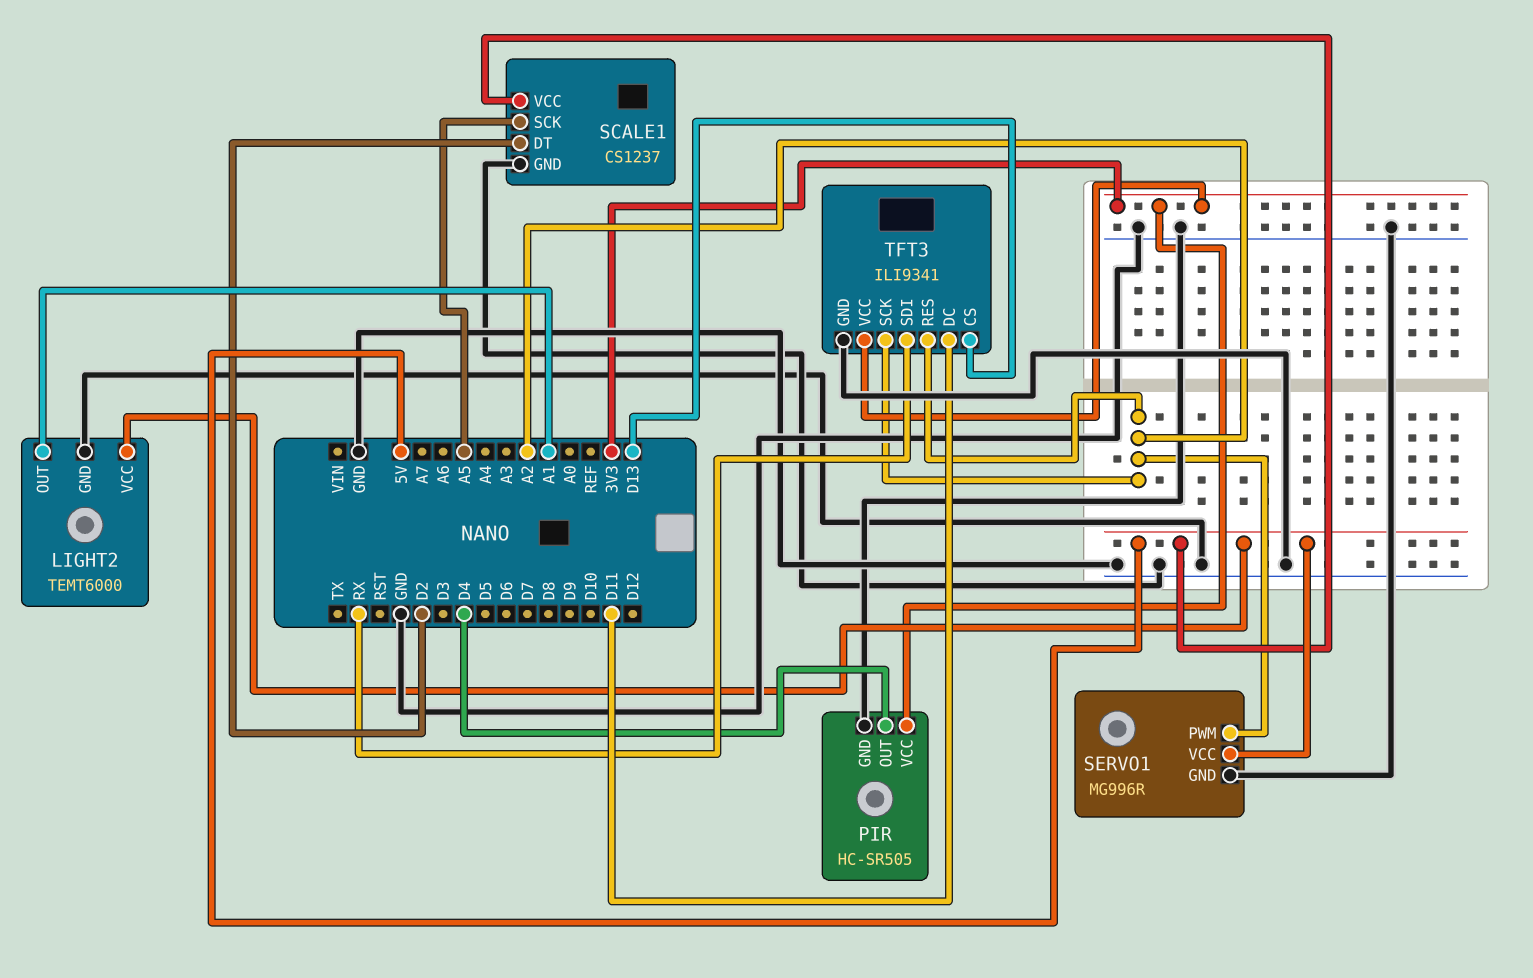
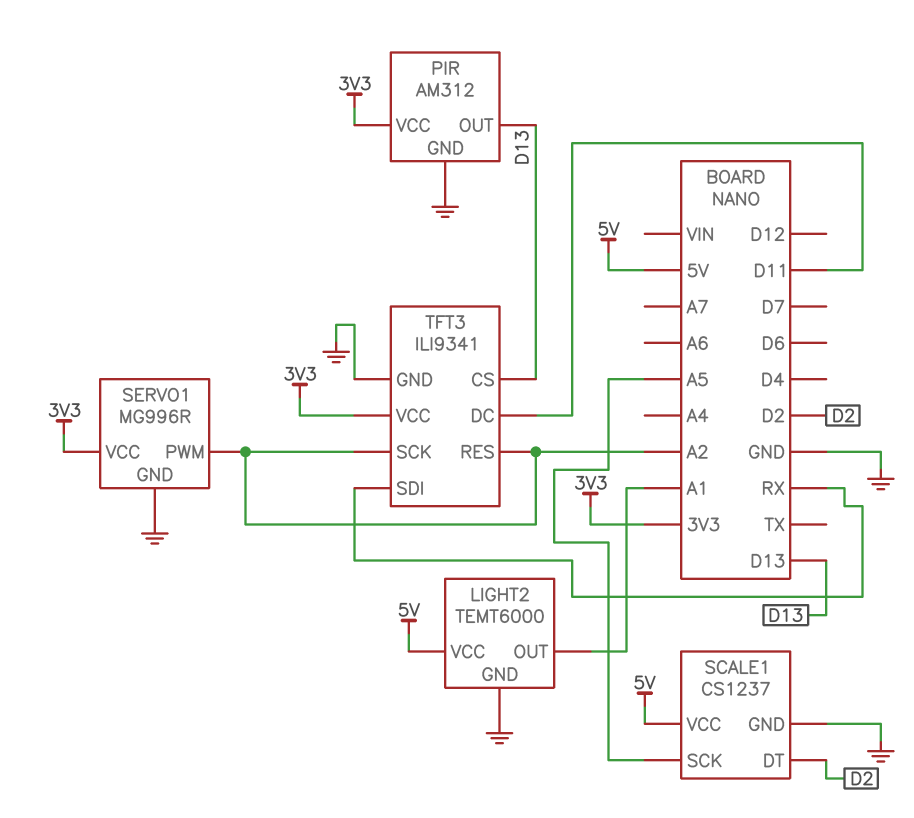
PIR: HC-SR505 -> AM312
PIR pin OUT: D4 -> D13
SERVO1 pin VCC: 5V -> 3V3

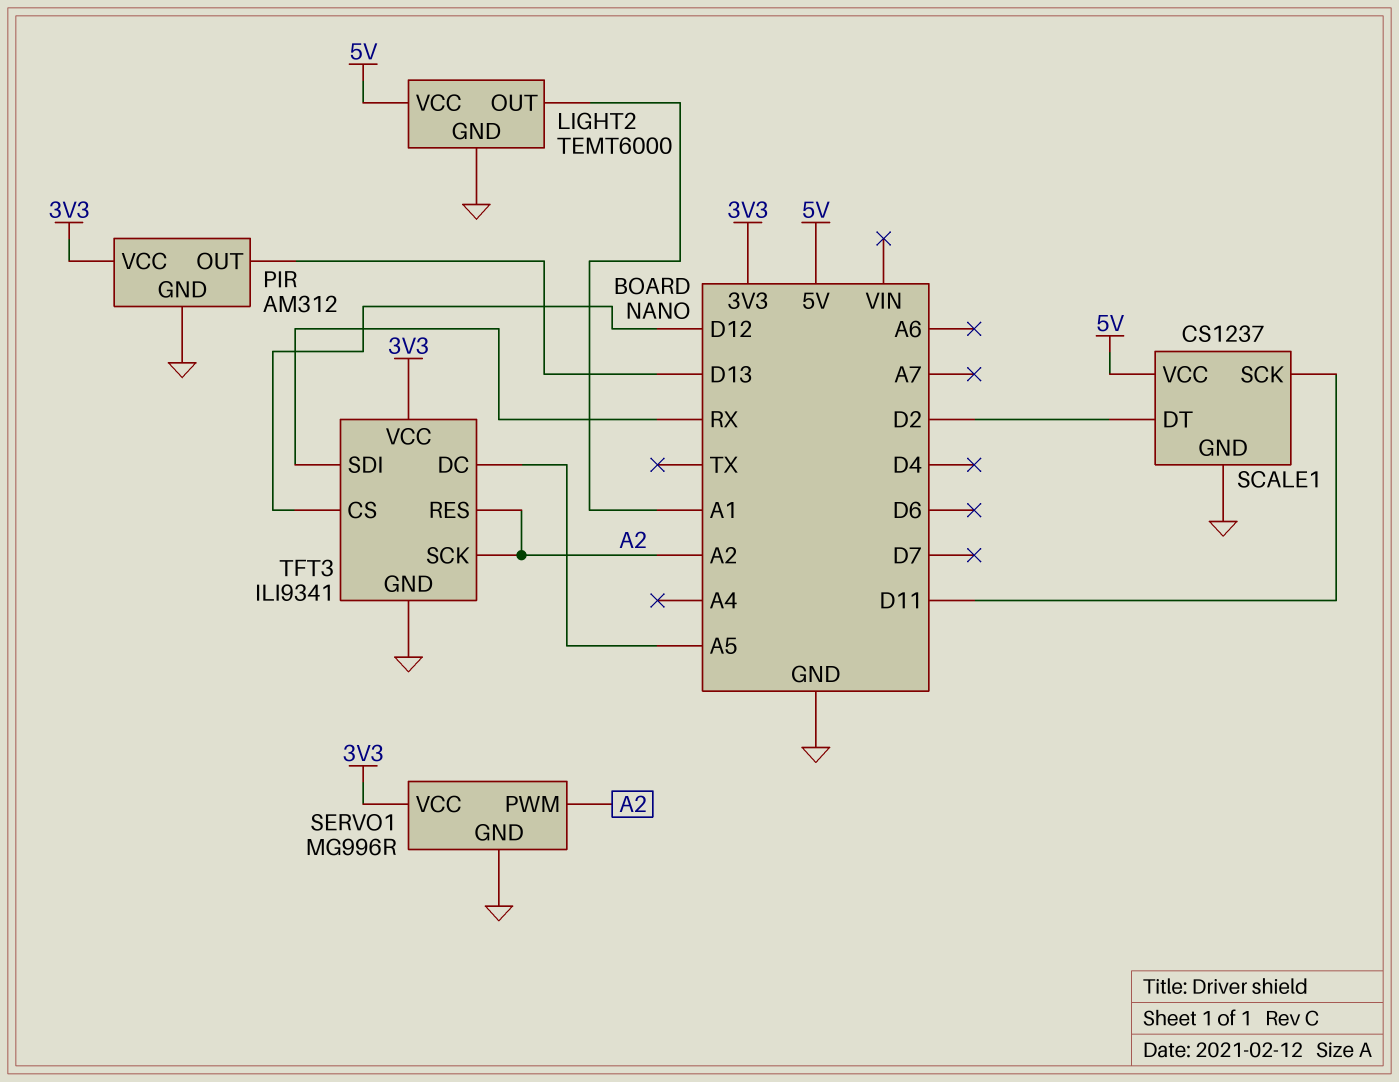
SCALE1 pin SCK: A5 -> D11
TFT3 pin CS: D13 -> D12
TFT3 pin DC: D11 -> A5

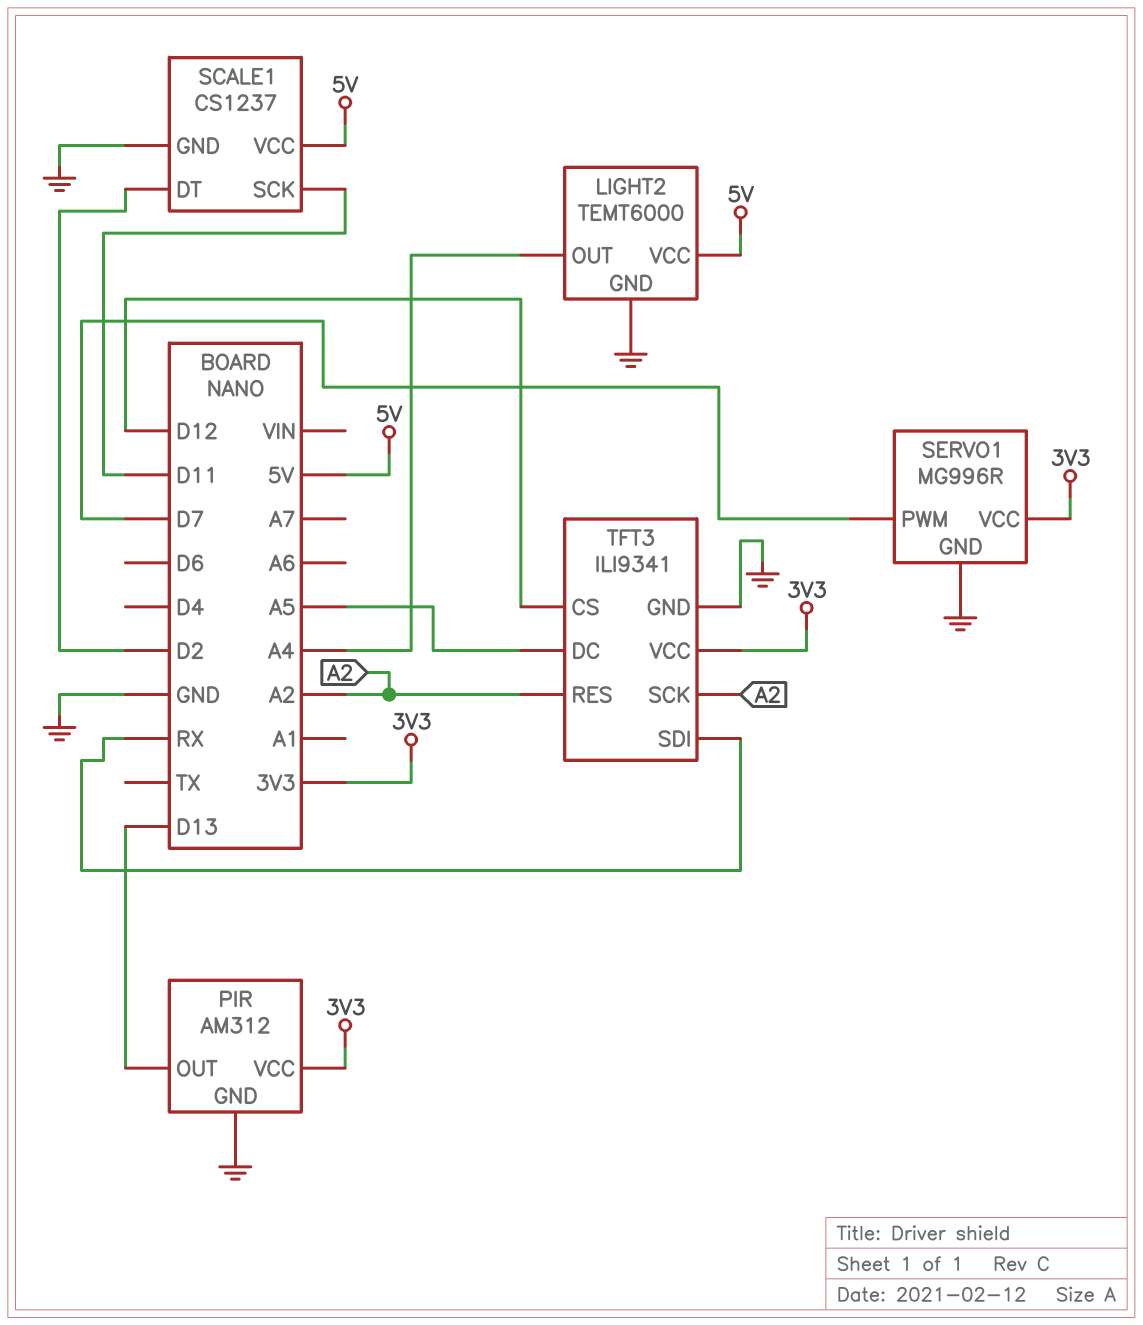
LIGHT2 pin OUT: A1 -> A4
SERVO1 pin PWM: A2 -> D7

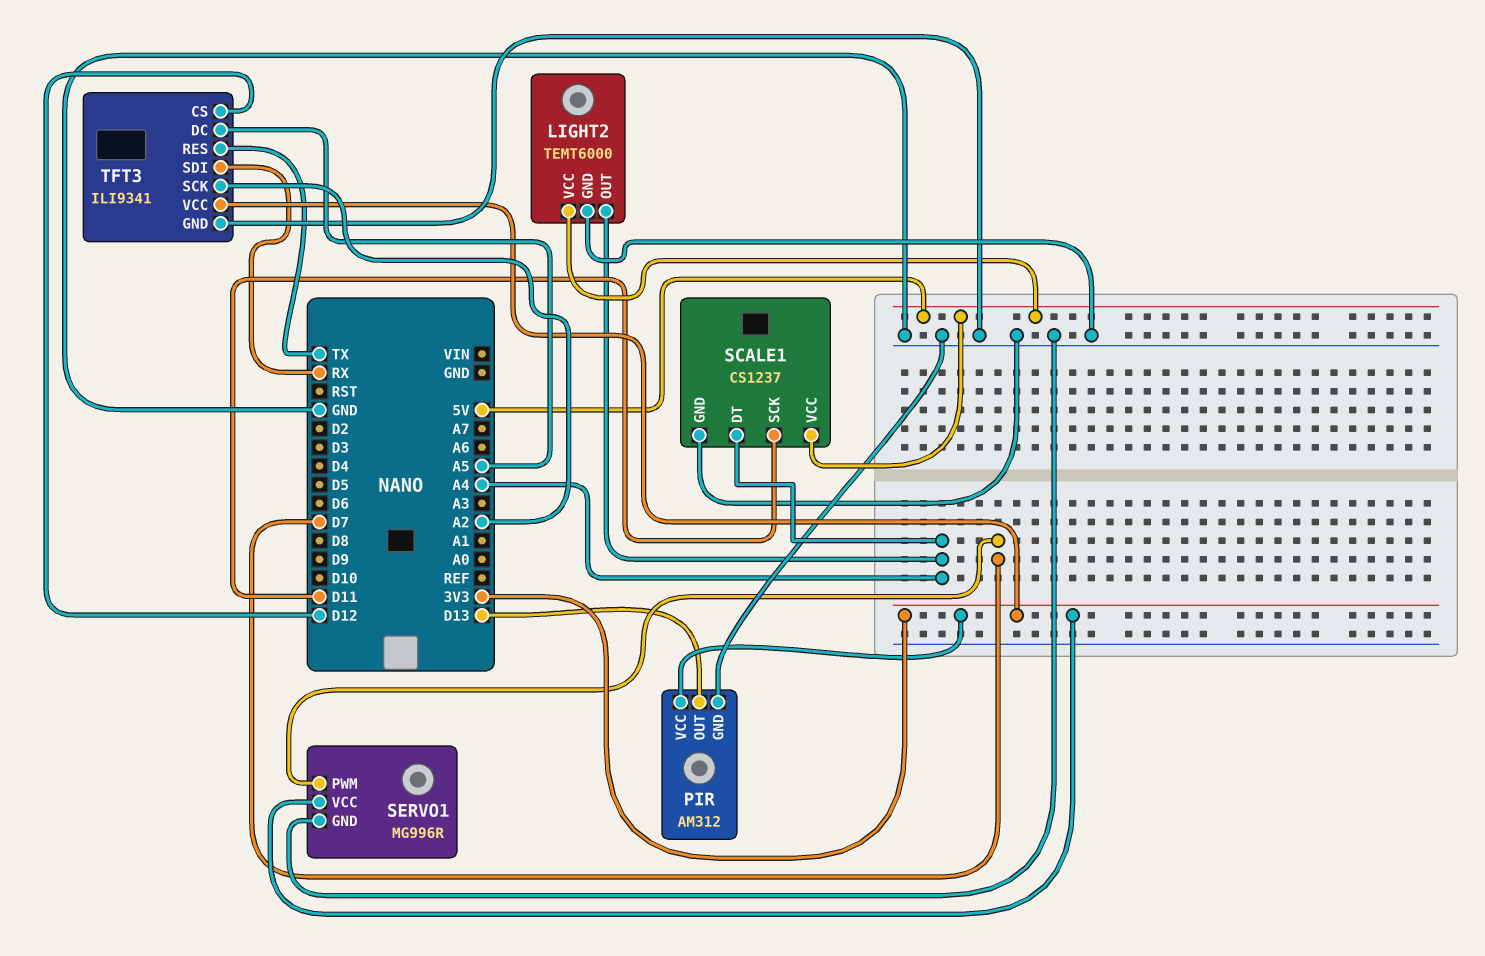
SCALE1 pin DT: D2 -> A4
TFT3 pin RES: A2 -> TX

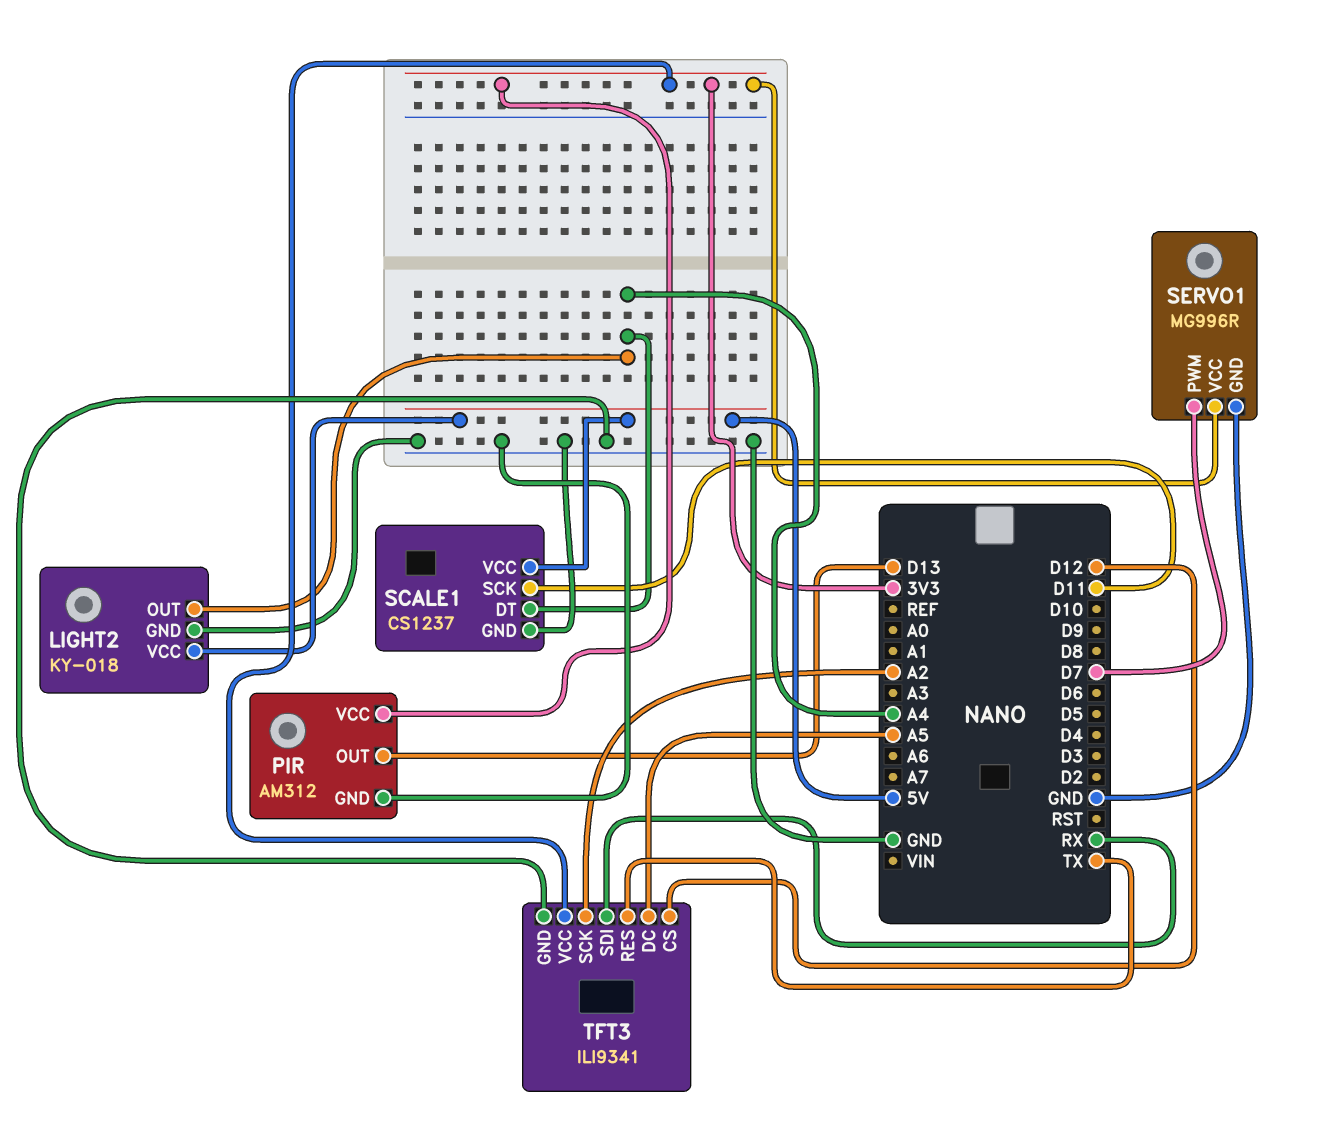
LIGHT2: TEMT6000 -> KY-018

